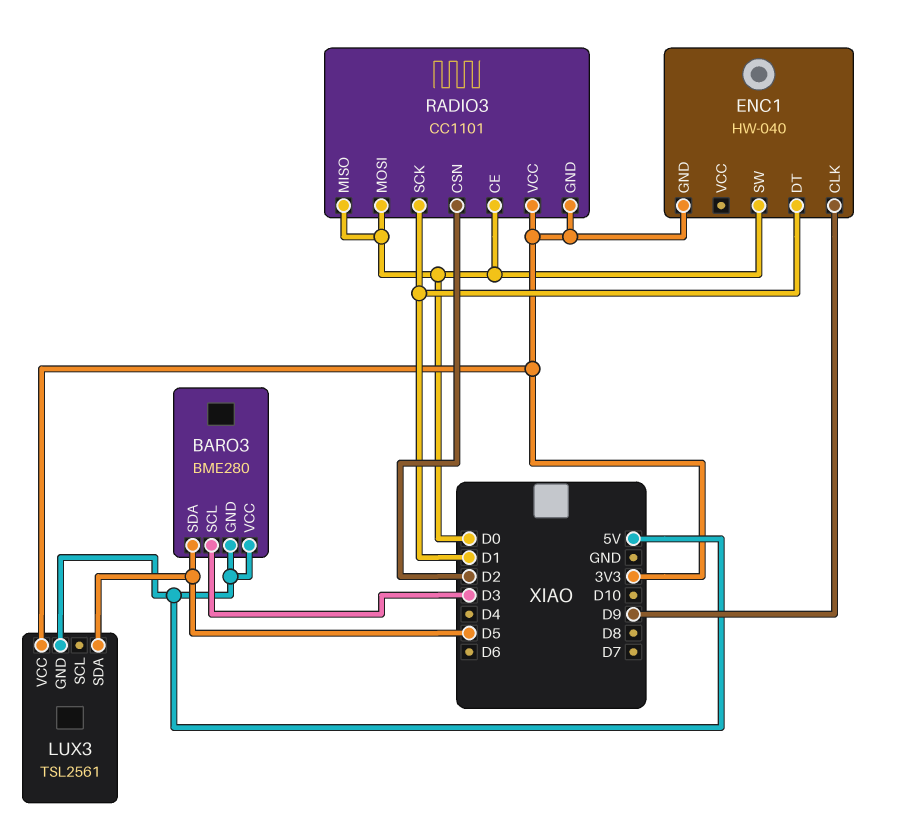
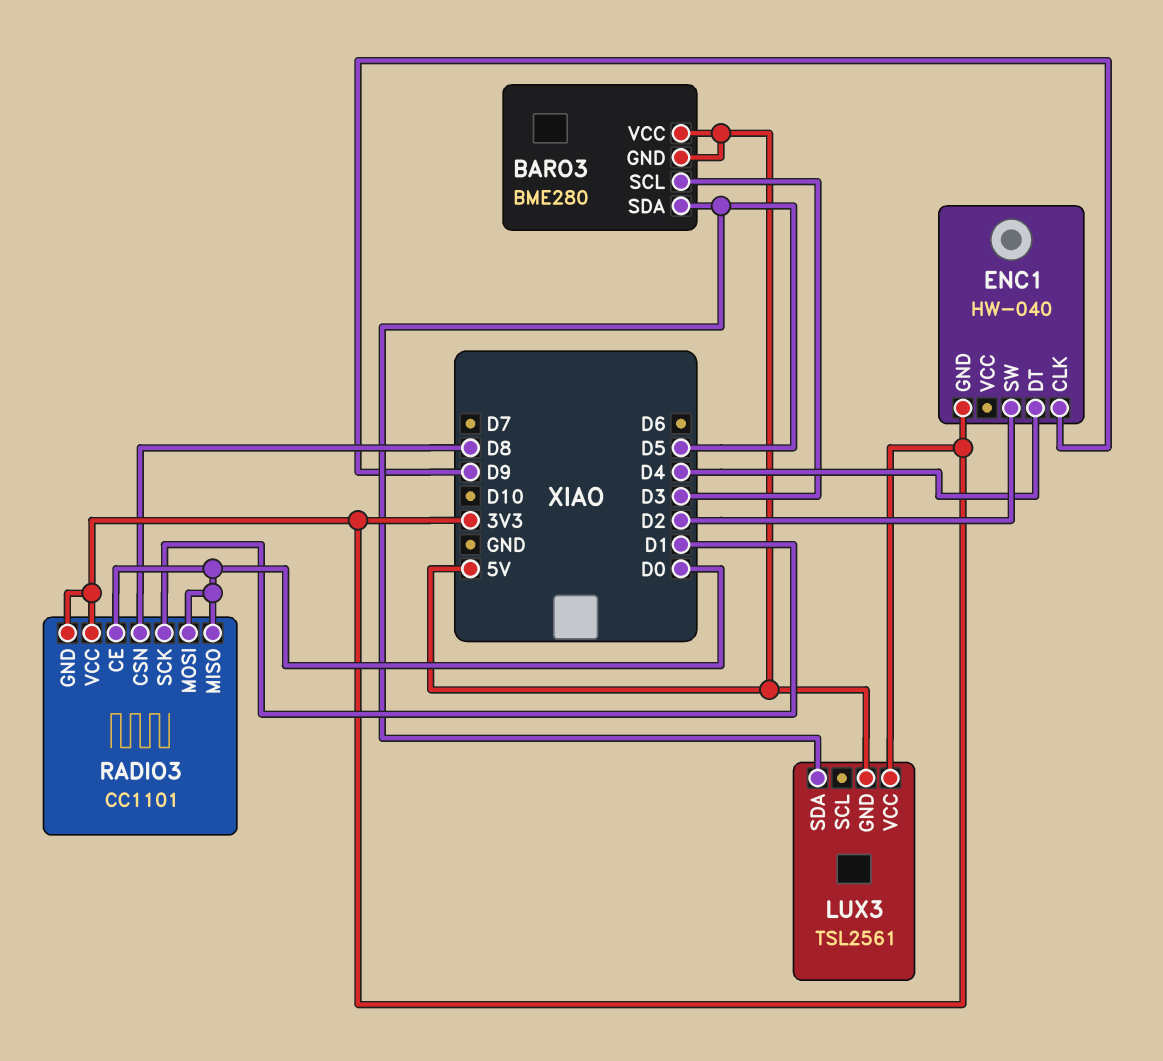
ENC1 pin DT: D1 -> D4
ENC1 pin SW: D0 -> D2
RADIO3 pin CSN: D2 -> D8

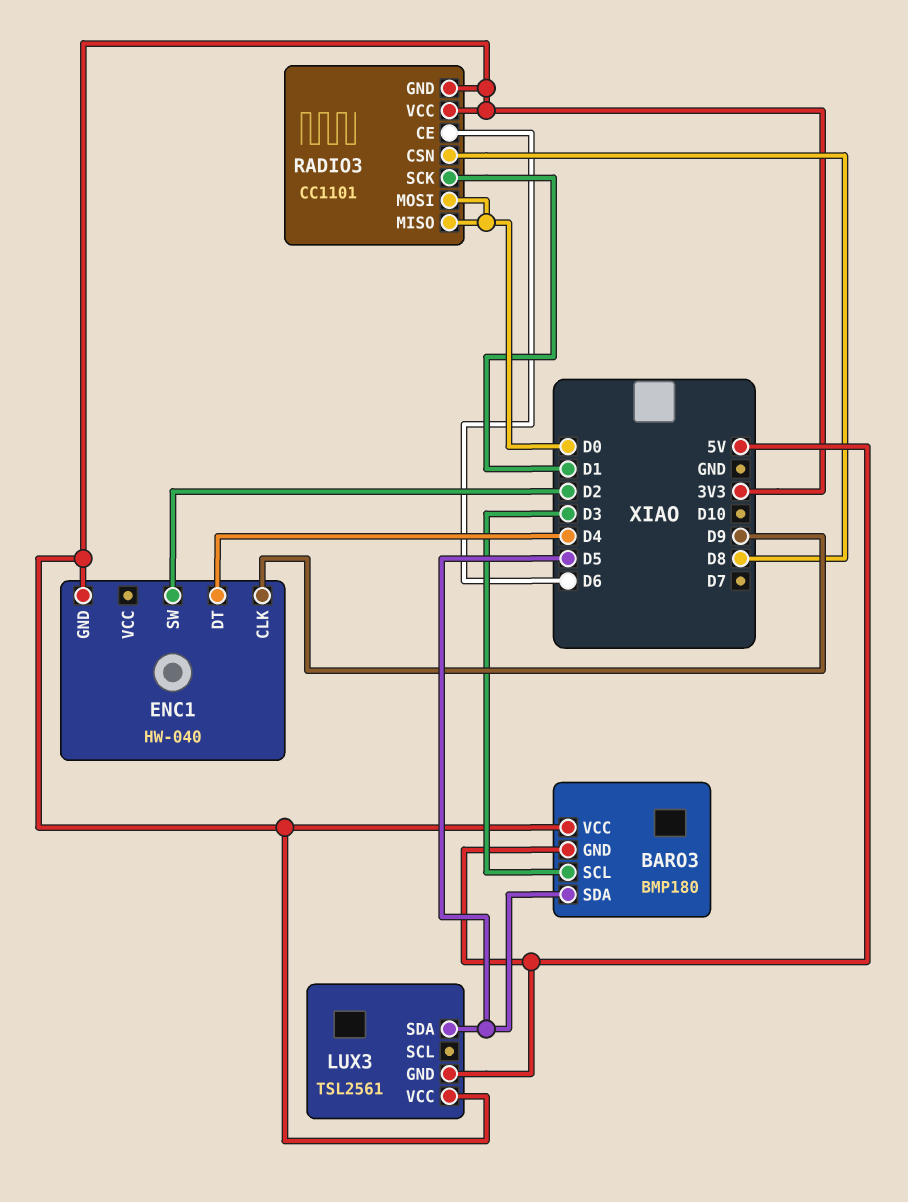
BARO3: BME280 -> BMP180
BARO3 pin VCC: 5V -> 3V3
RADIO3 pin CE: D0 -> D6

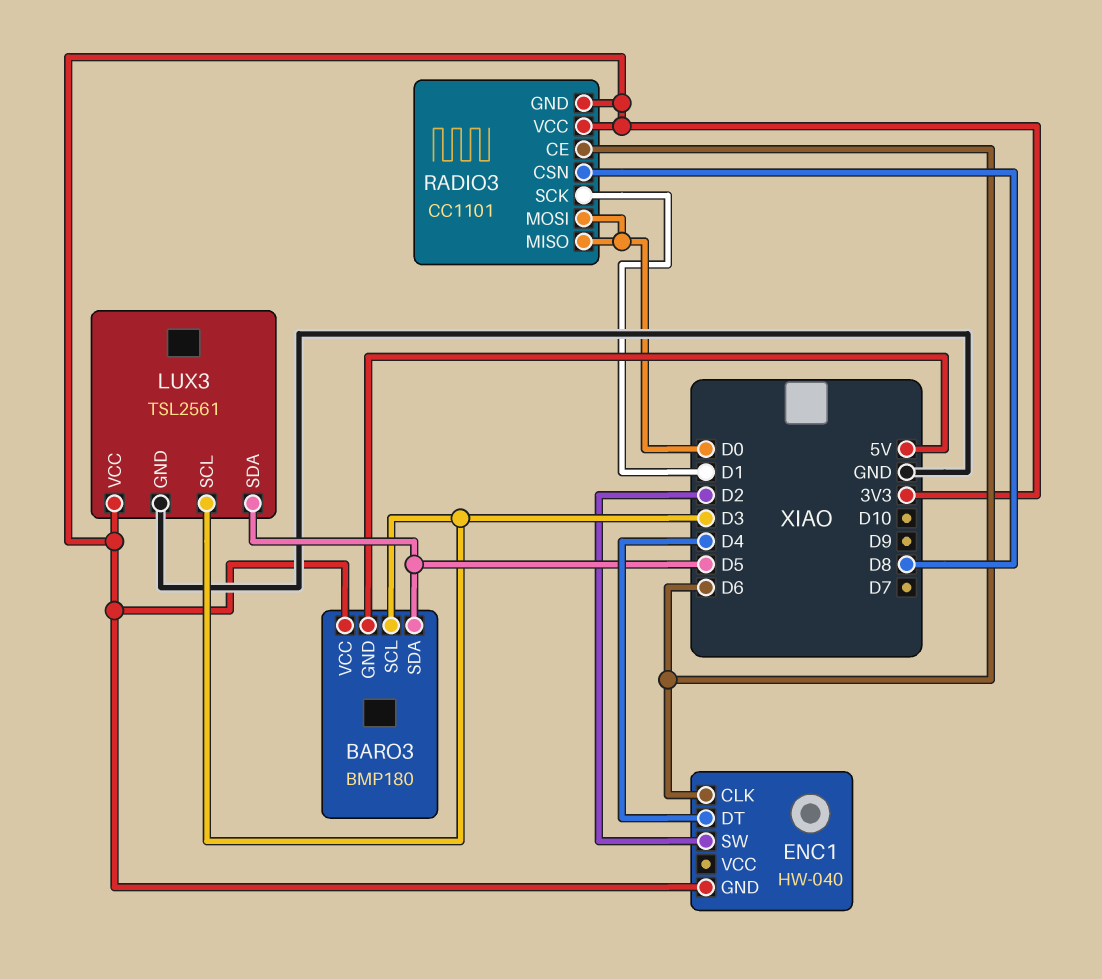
ENC1 pin CLK: D9 -> D6
LUX3 pin GND: 5V -> GND
LUX3 pin SCL: none -> D3

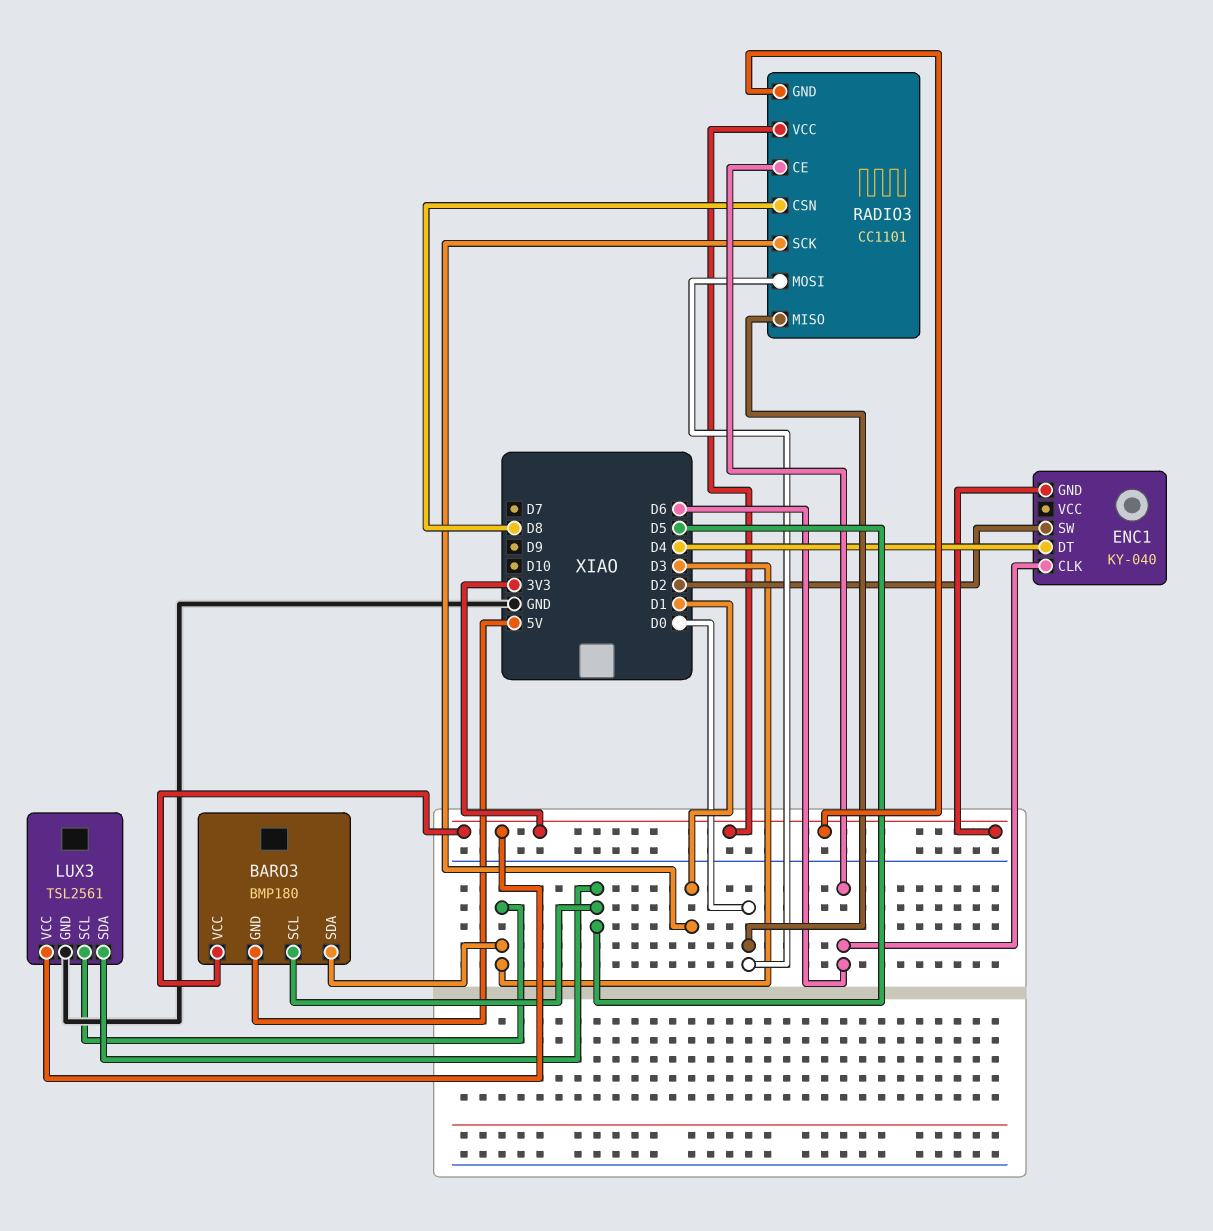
BARO3 pin SCL: D3 -> D5
BARO3 pin SDA: D5 -> D3
ENC1: HW-040 -> KY-040

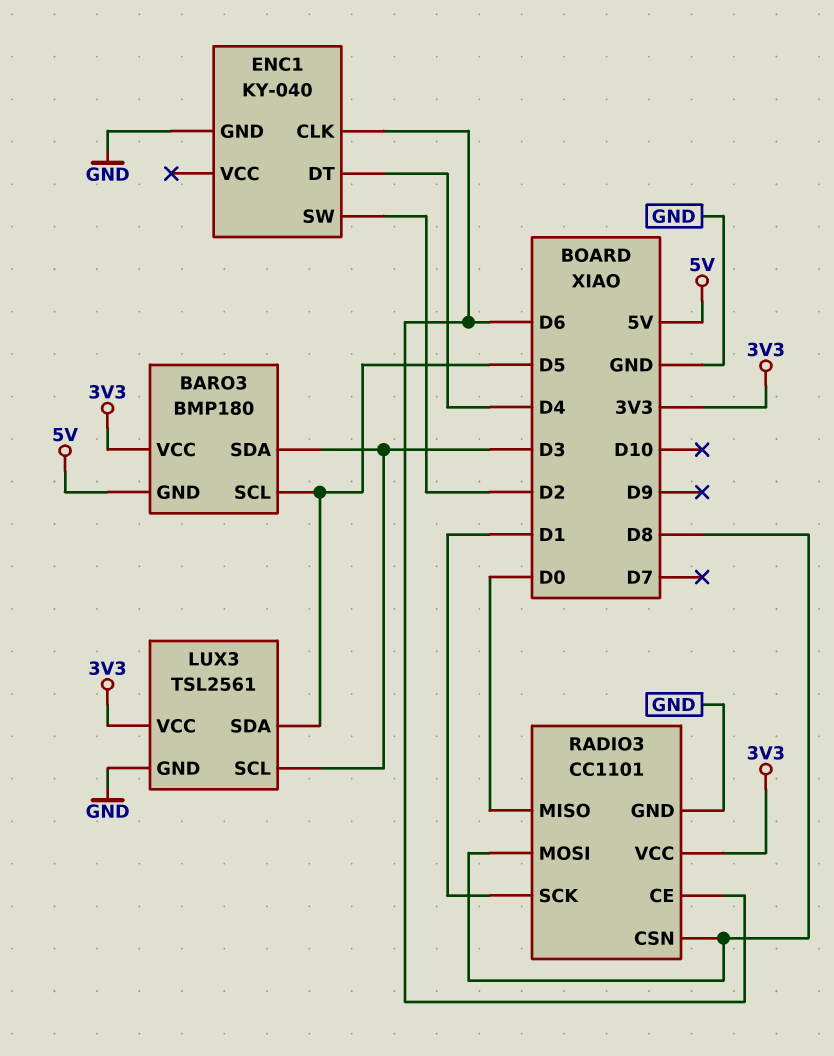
ENC1 pin GND: 3V3 -> GND
RADIO3 pin GND: 3V3 -> GND
RADIO3 pin MOSI: D0 -> D8

